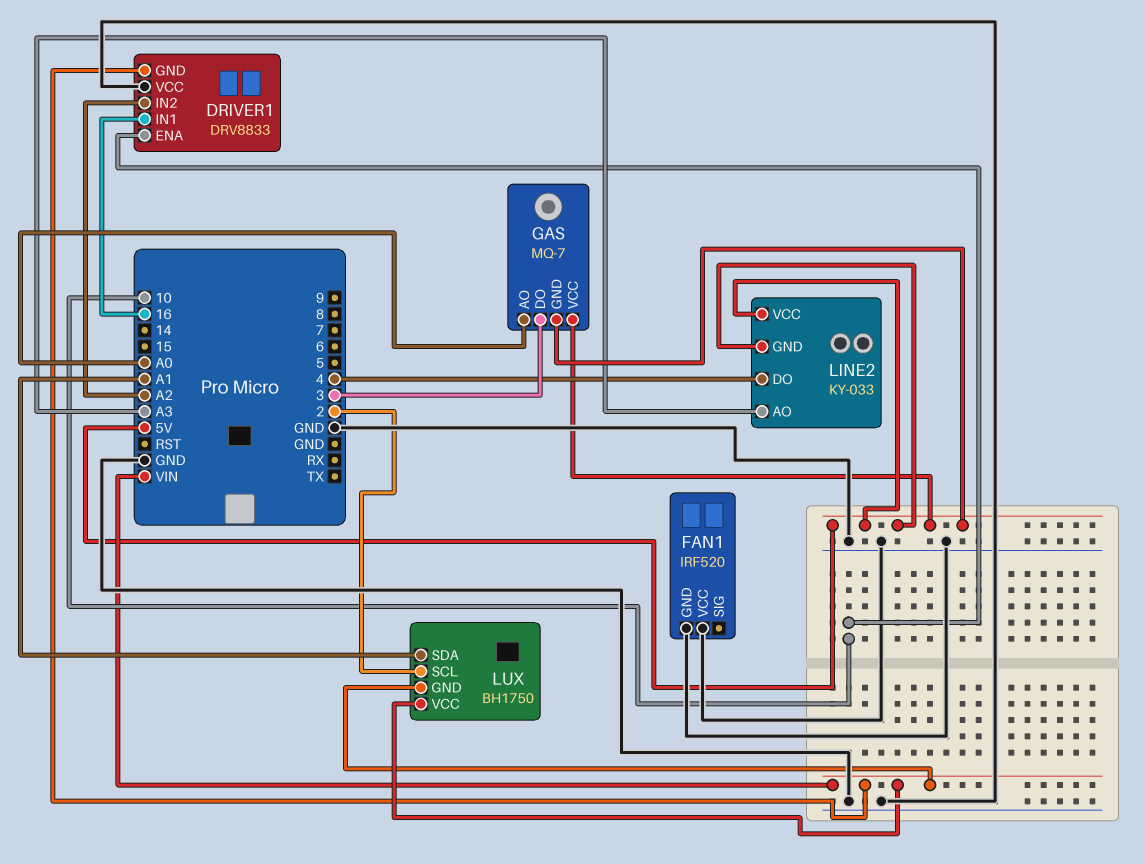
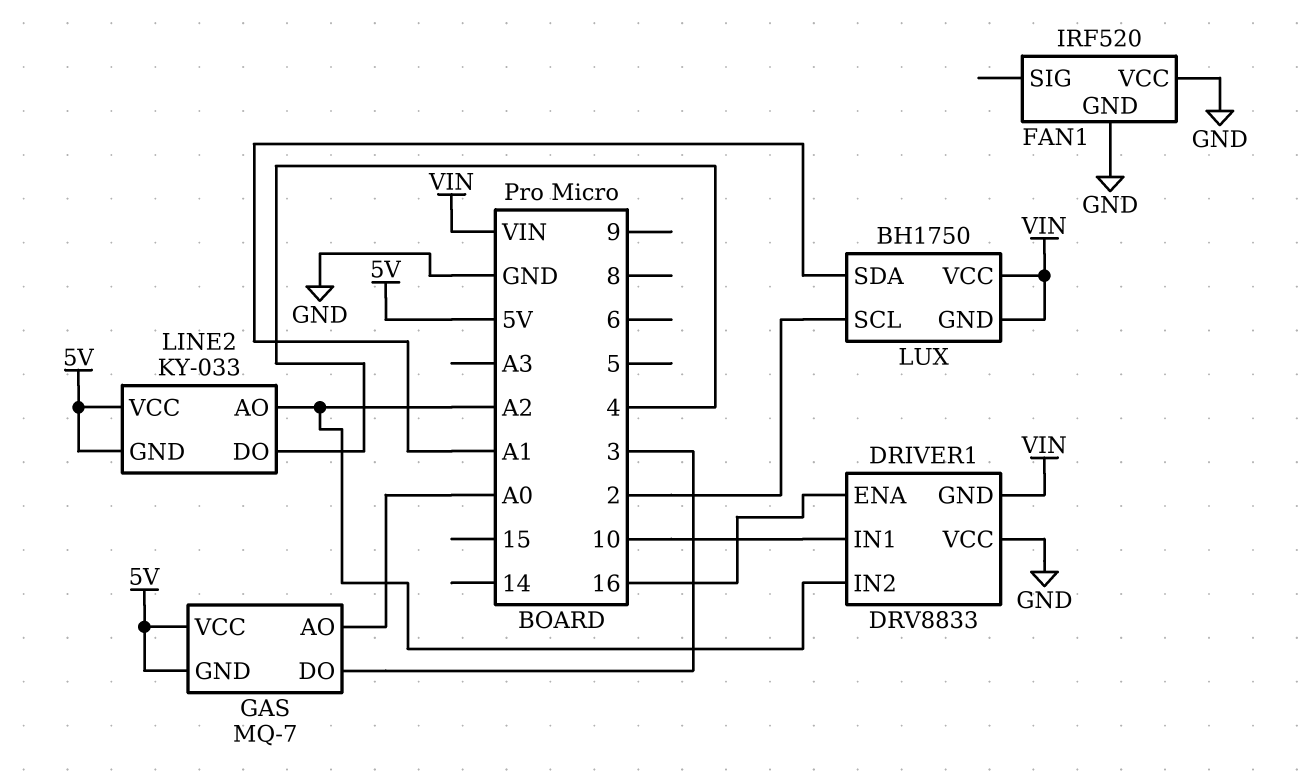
DRIVER1 pin ENA: 10 -> 16
DRIVER1 pin IN1: 16 -> 10
LINE2 pin AO: A3 -> A2

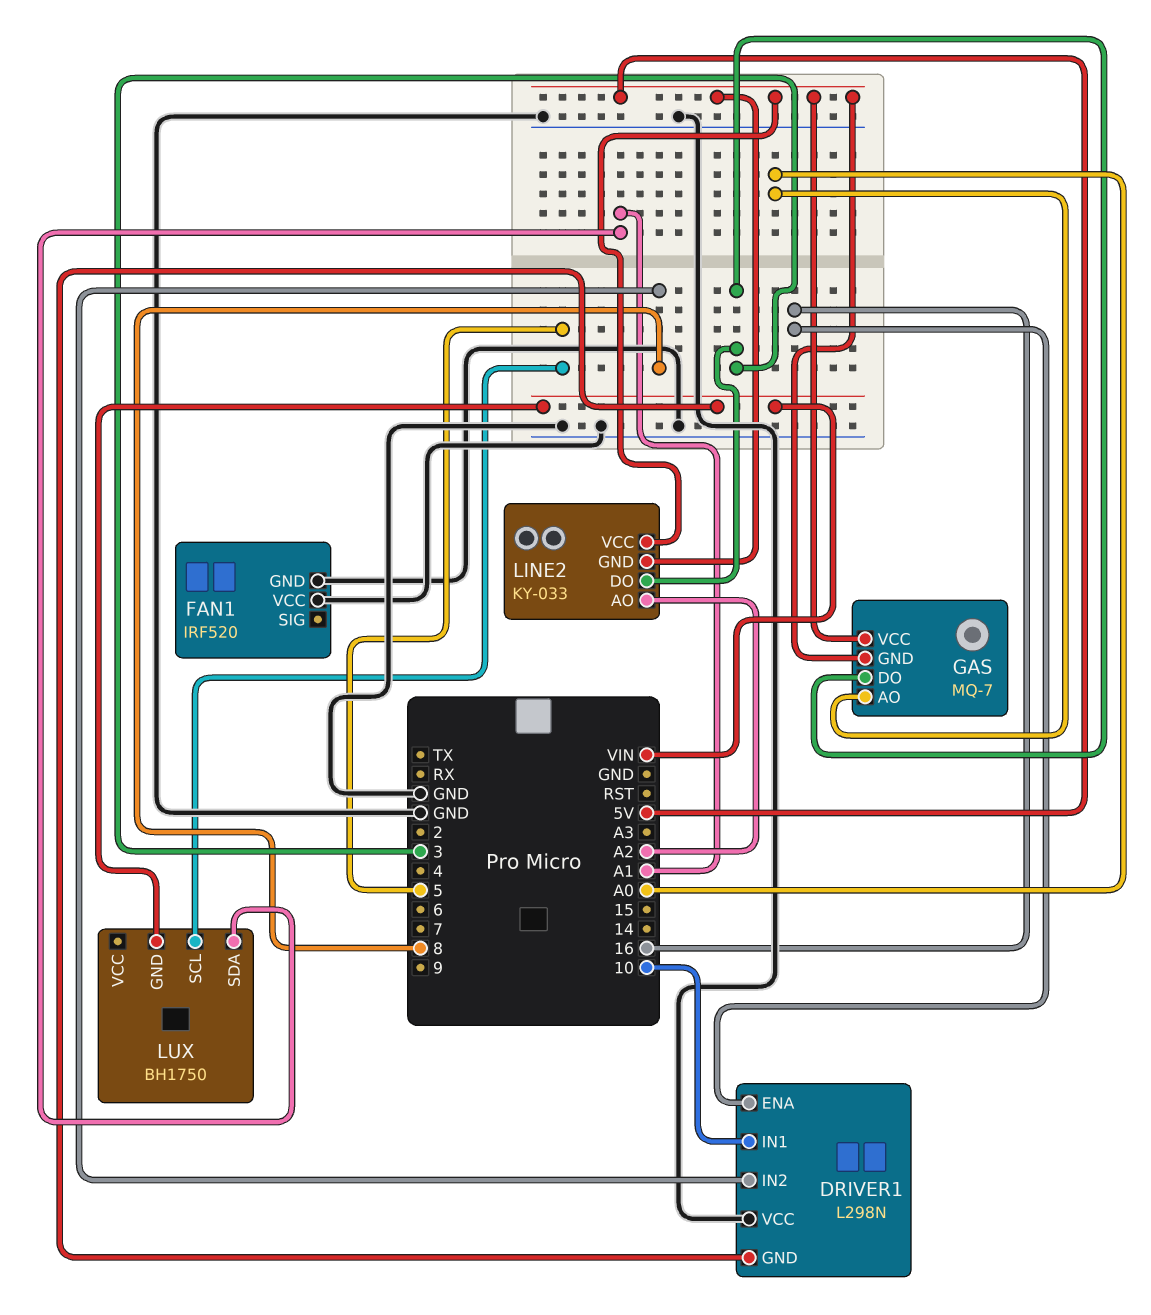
DRIVER1: DRV8833 -> L298N
DRIVER1 pin IN2: A2 -> 8
LINE2 pin DO: 4 -> 3
LUX pin SCL: 2 -> 5
LUX pin VCC: VIN -> none

